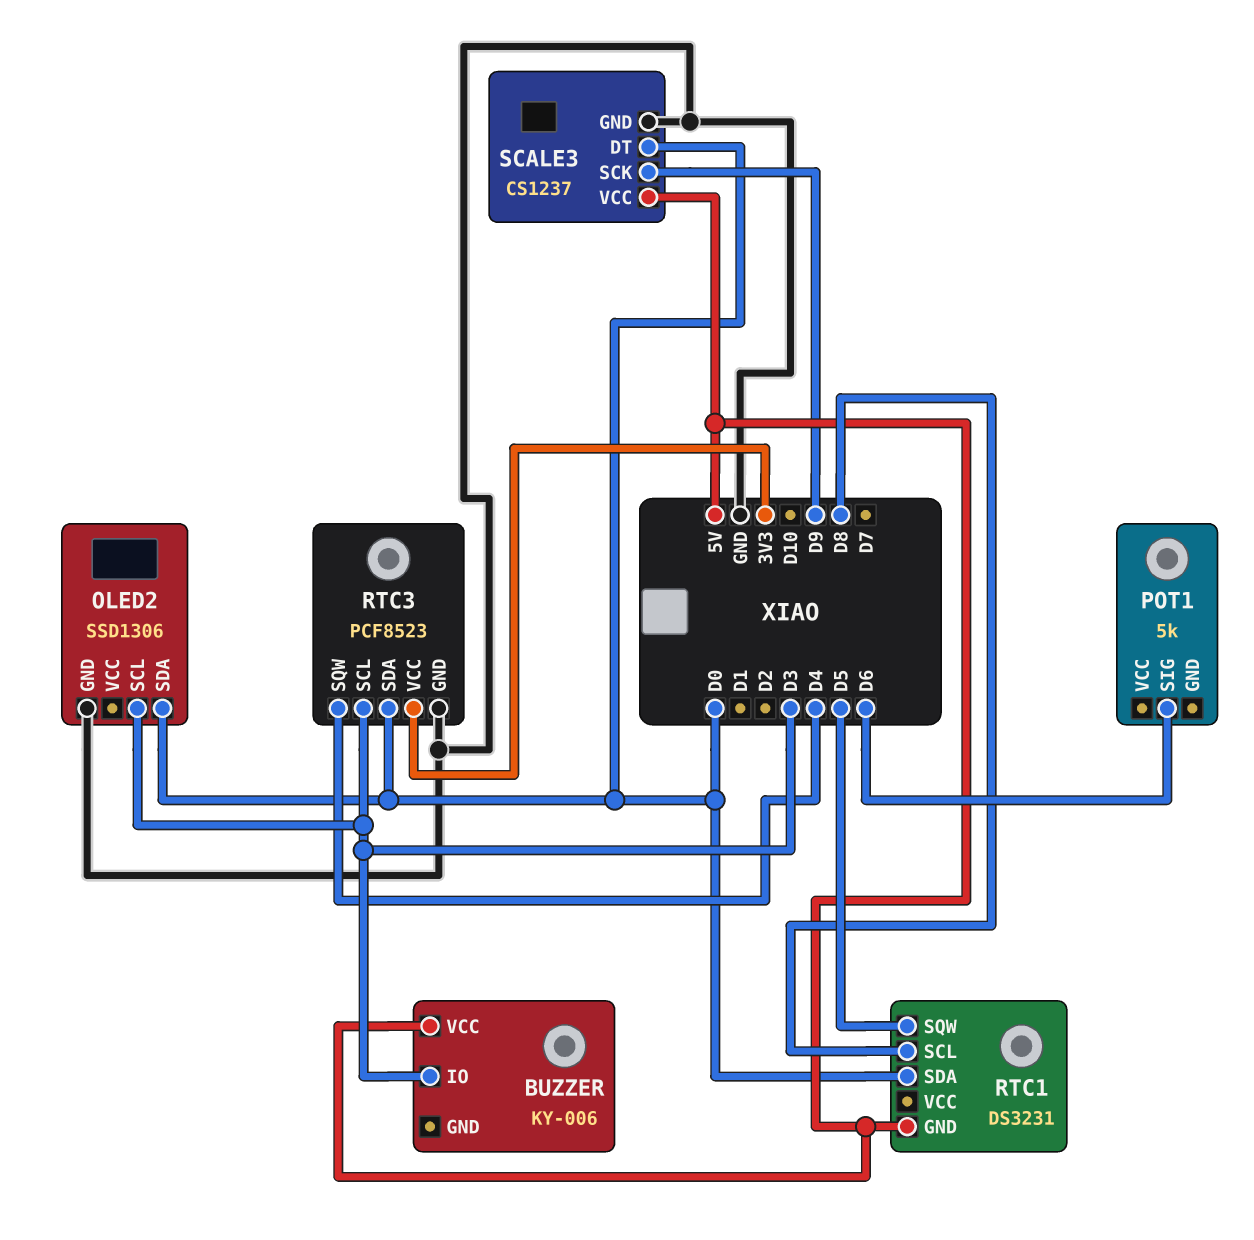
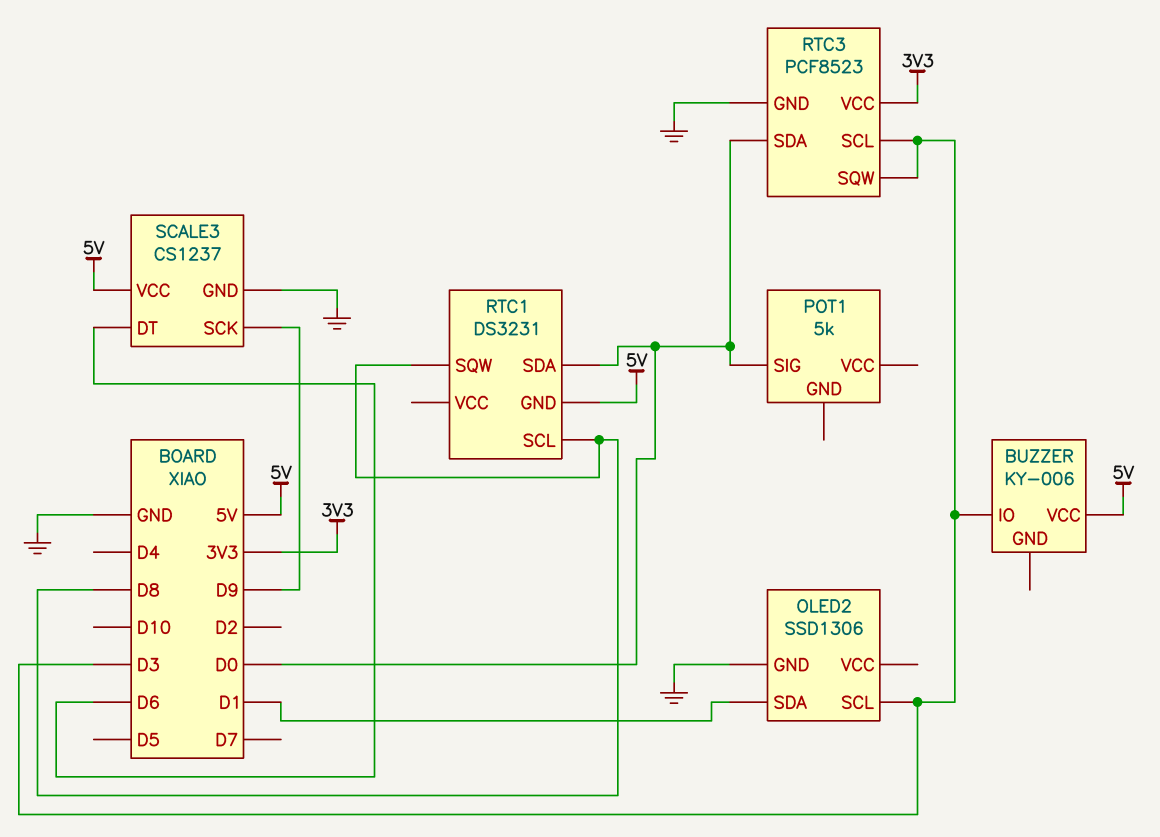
OLED2 pin SDA: D0 -> D1
POT1 pin SIG: D6 -> D0
RTC1 pin SQW: D5 -> D8
RTC3 pin SQW: D4 -> D3
SCALE3 pin DT: D0 -> D6

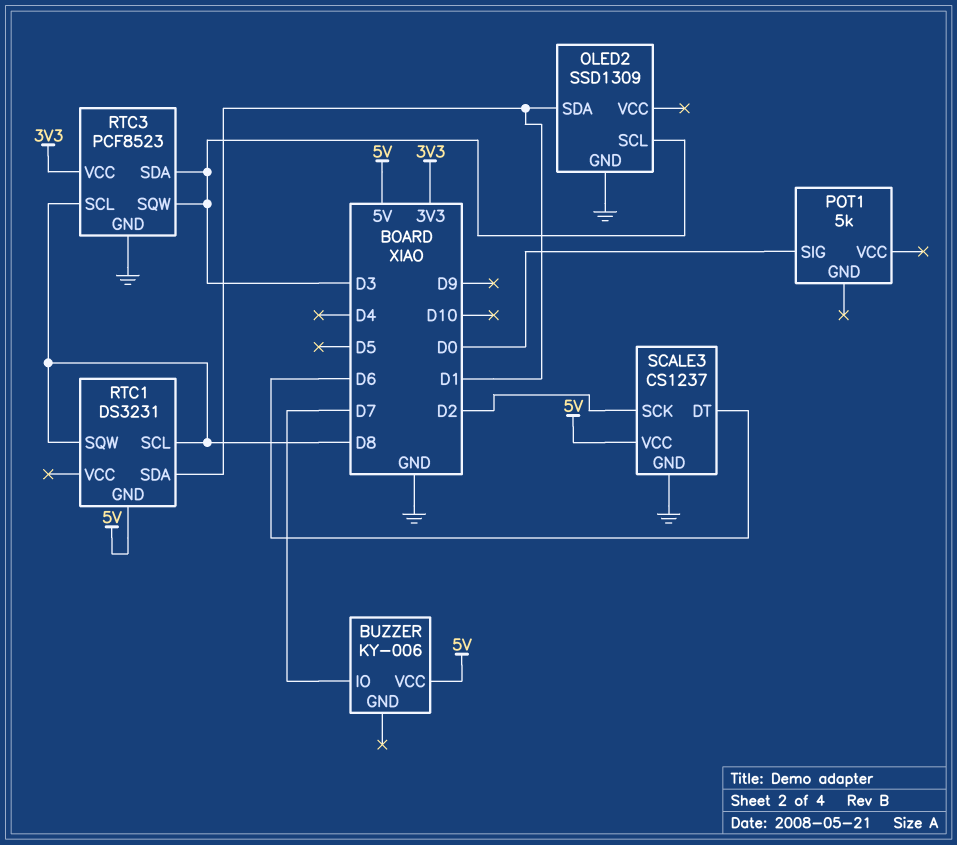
BUZZER pin IO: D3 -> D7
OLED2: SSD1306 -> SSD1309
RTC1 pin SDA: D0 -> D1
RTC3 pin SCL: D3 -> D8
RTC3 pin SDA: D0 -> D3
SCALE3 pin SCK: D9 -> D2

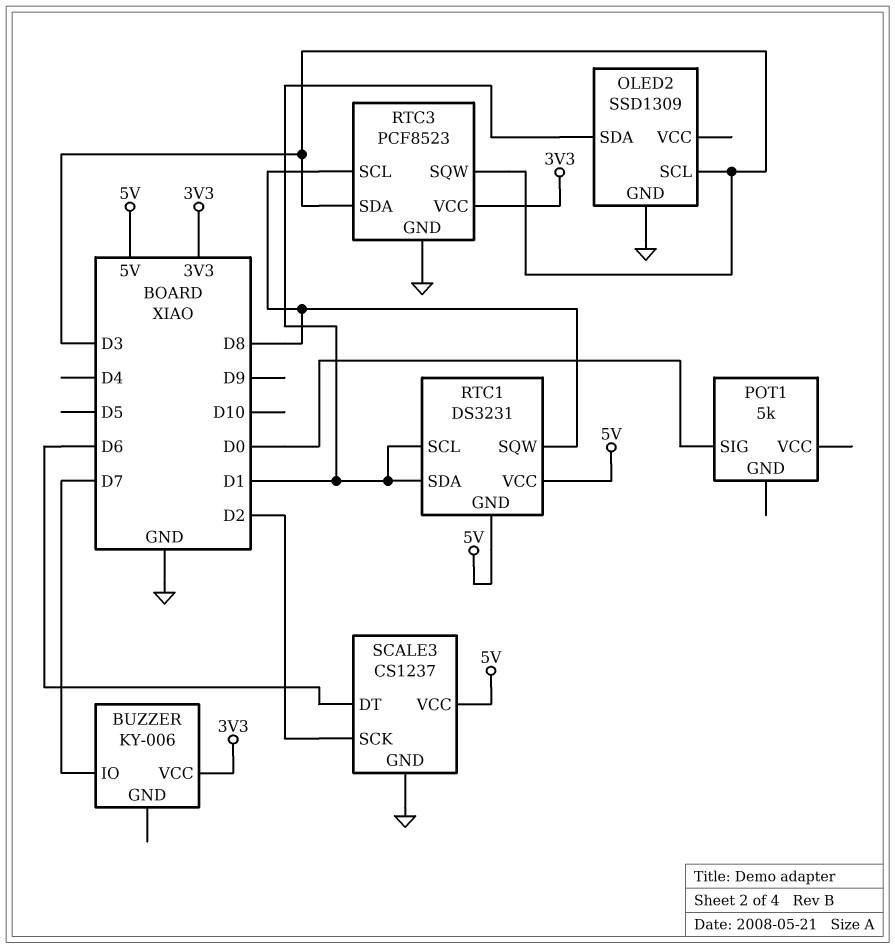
BUZZER pin VCC: 5V -> 3V3
RTC1 pin SCL: D8 -> D1
RTC1 pin VCC: none -> 5V

